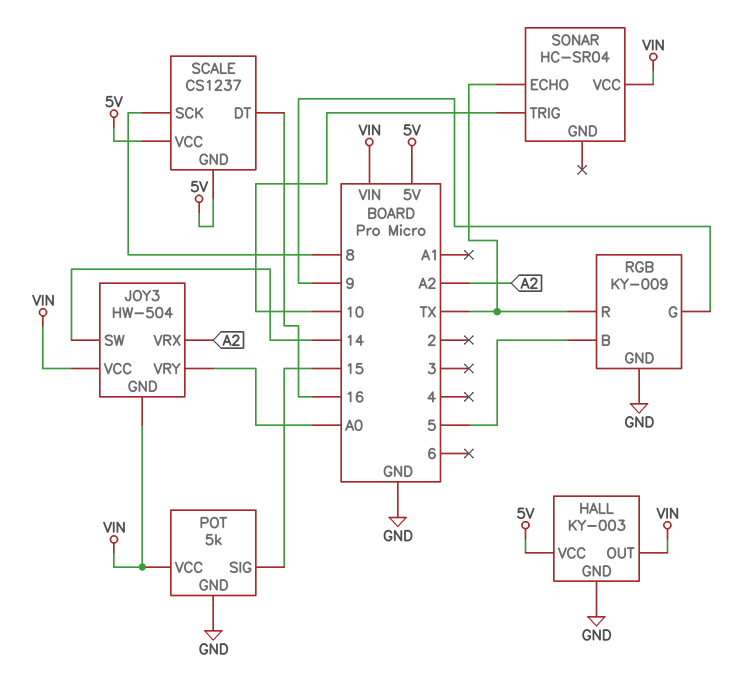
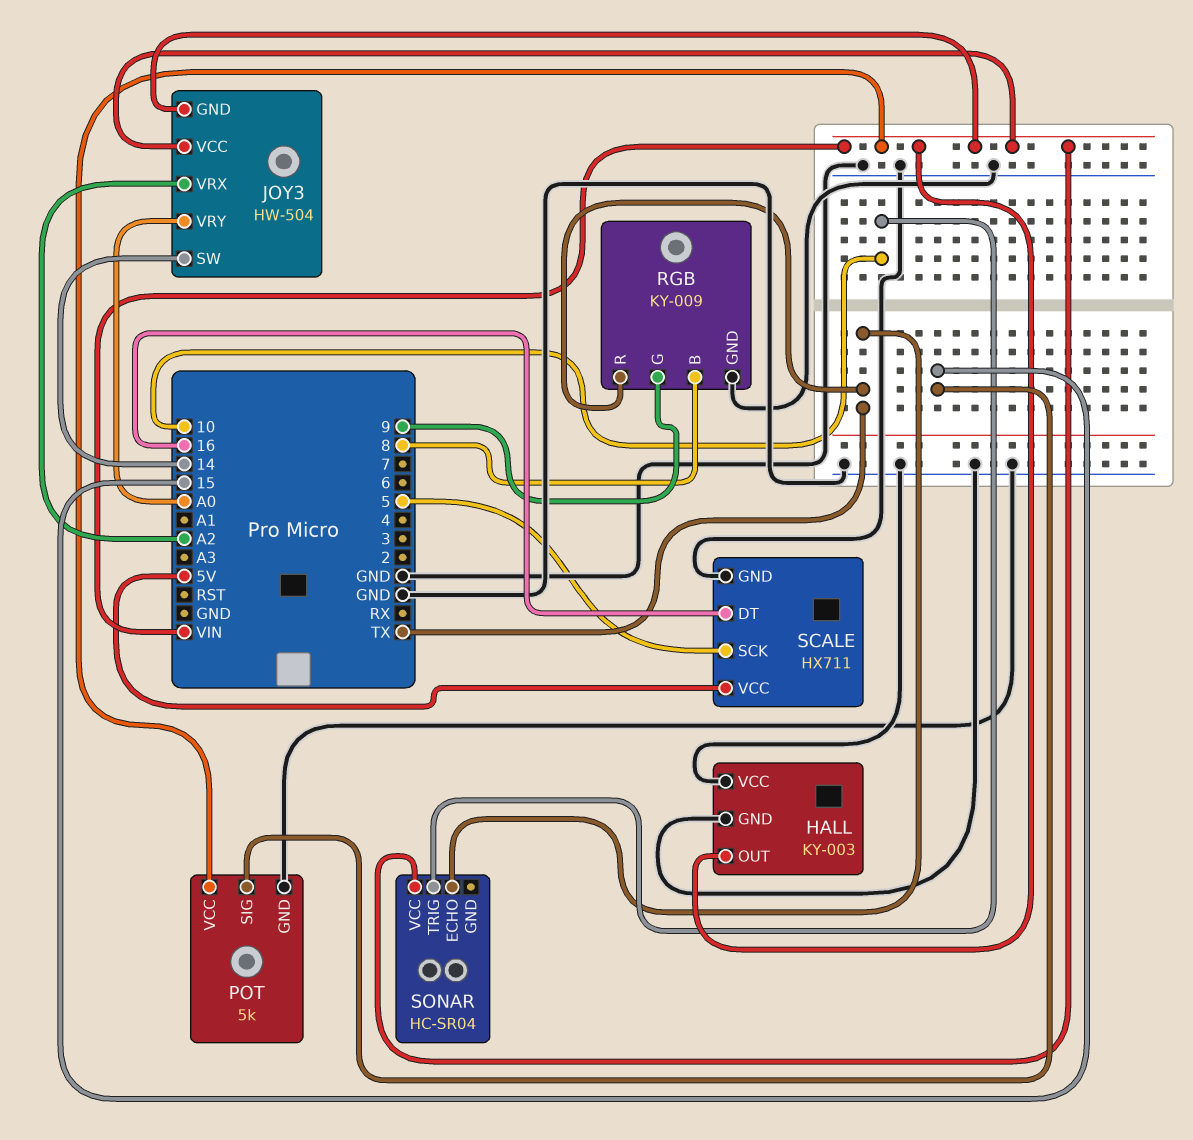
HALL pin VCC: 5V -> GND
RGB pin B: 5 -> 8
SCALE: CS1237 -> HX711
SCALE pin GND: 5V -> GND
SCALE pin SCK: 8 -> 5

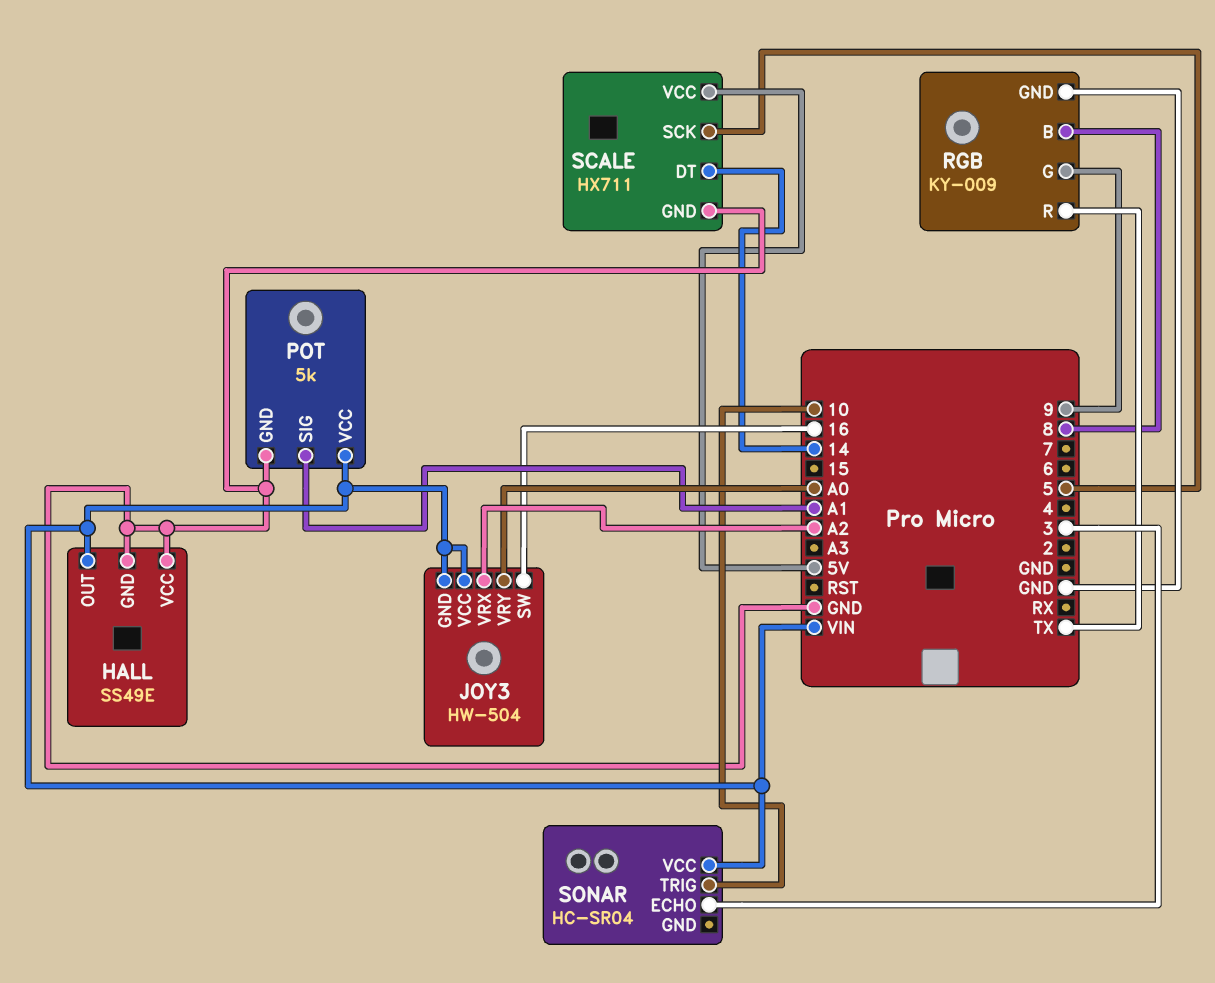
HALL: KY-003 -> SS49E
JOY3 pin SW: 14 -> 16
POT pin SIG: 15 -> A1
SCALE pin DT: 16 -> 14
SONAR pin ECHO: TX -> 3

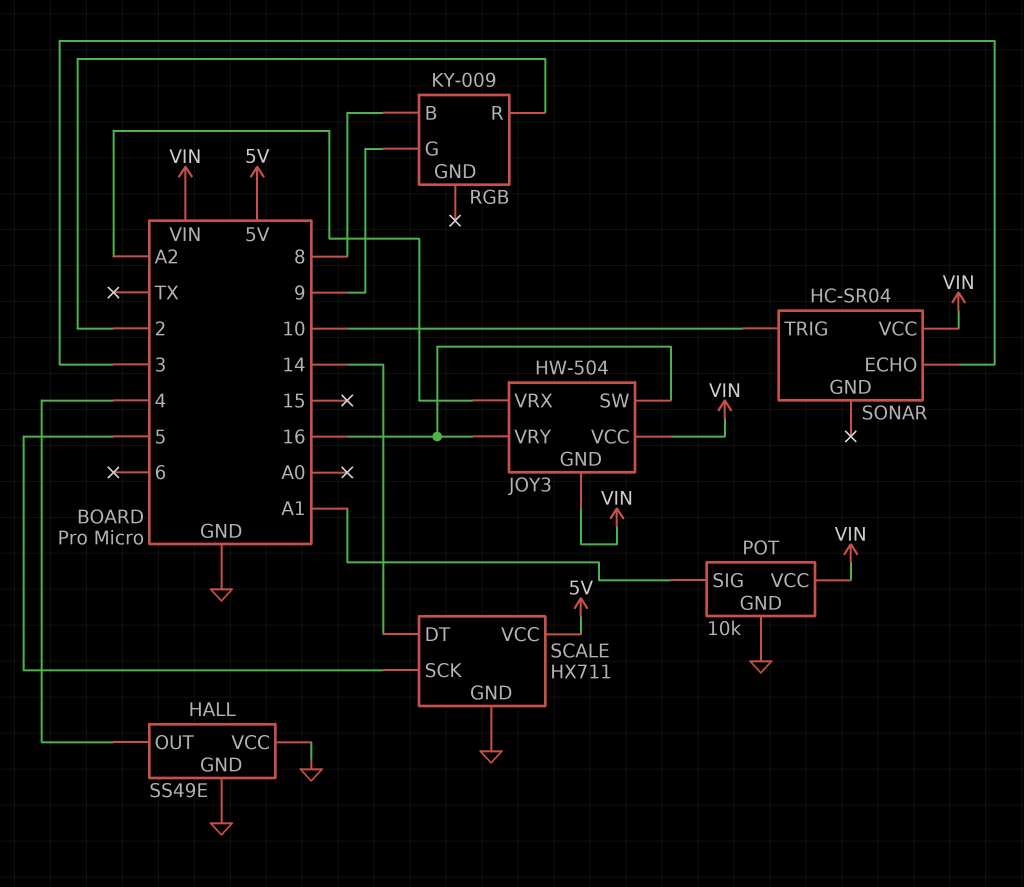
HALL pin OUT: VIN -> 4
JOY3 pin VRY: A0 -> 16
POT: 5k -> 10k
RGB pin GND: GND -> none
RGB pin R: TX -> 2

